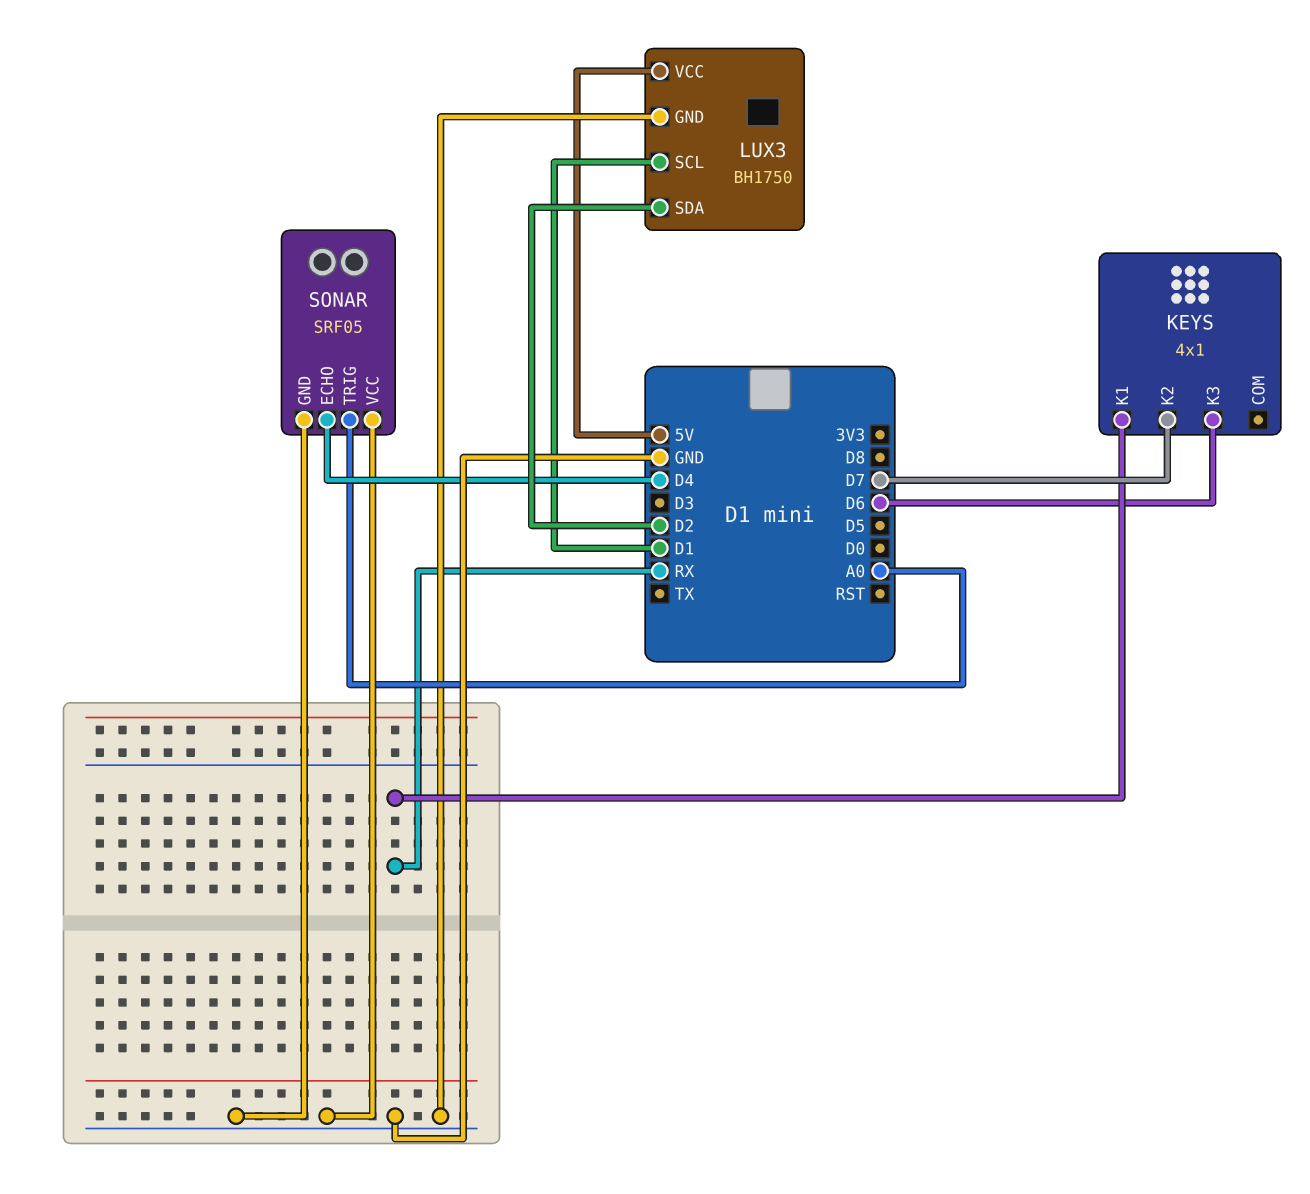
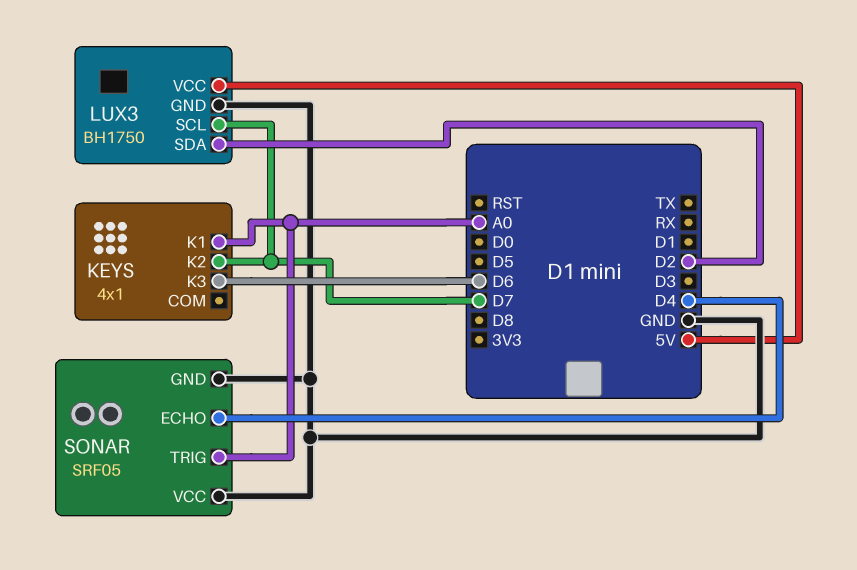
KEYS pin K1: RX -> A0
LUX3 pin SCL: D1 -> D7

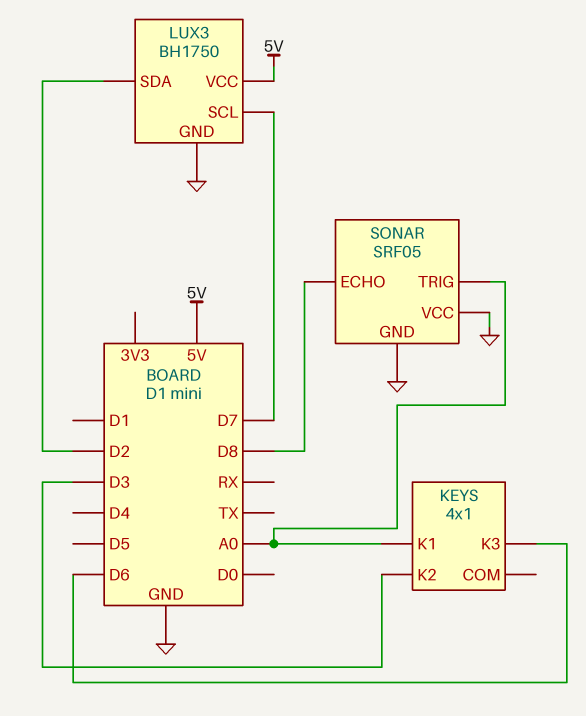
KEYS pin K2: D7 -> D3
SONAR pin ECHO: D4 -> D8

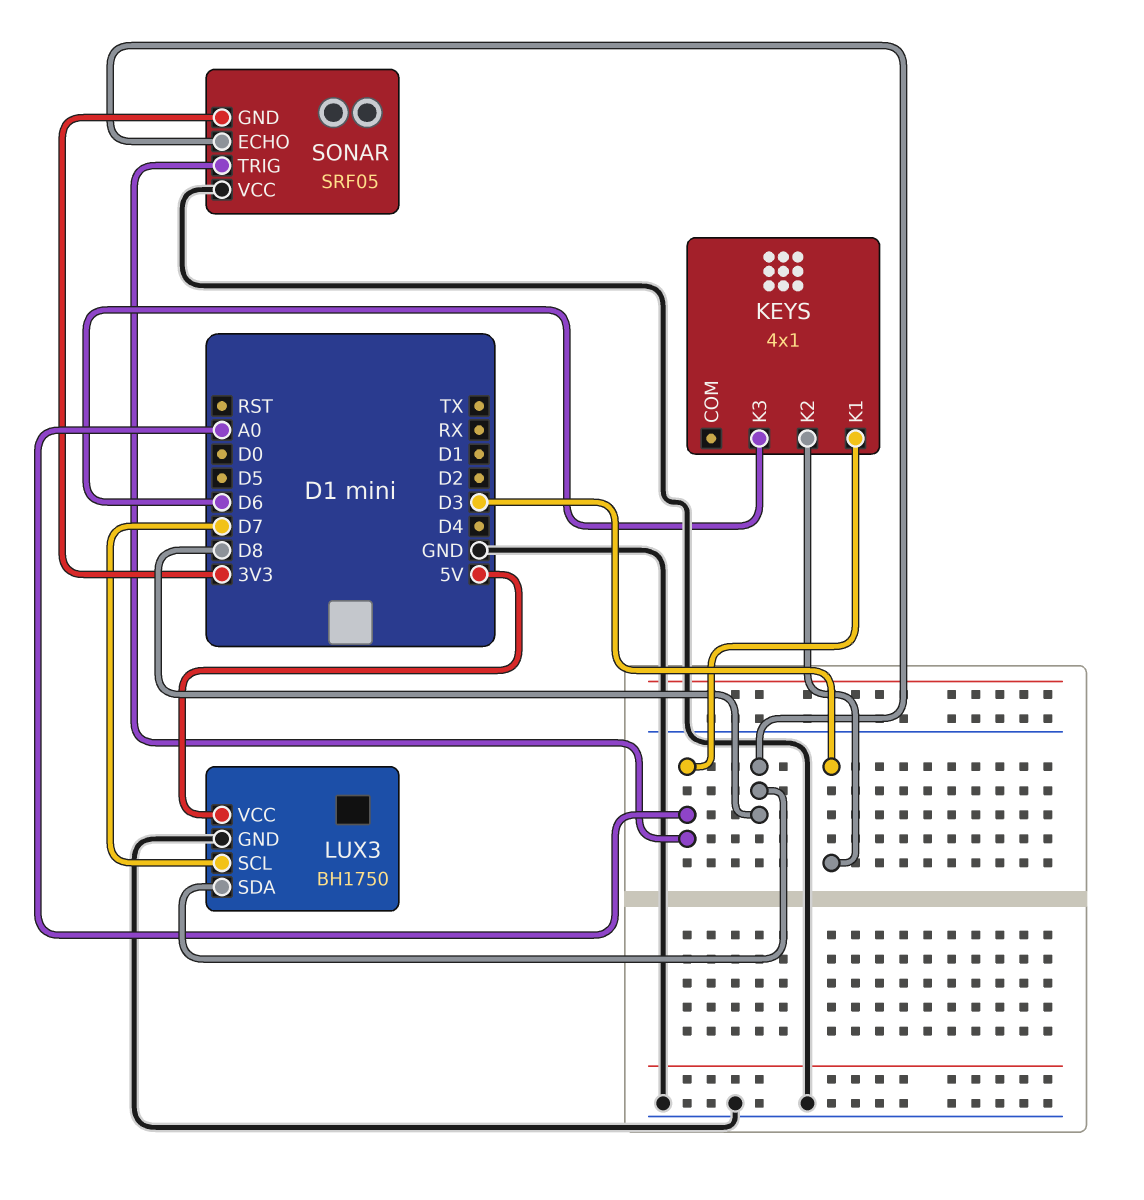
LUX3 pin SDA: D2 -> D8
SONAR pin GND: GND -> 3V3

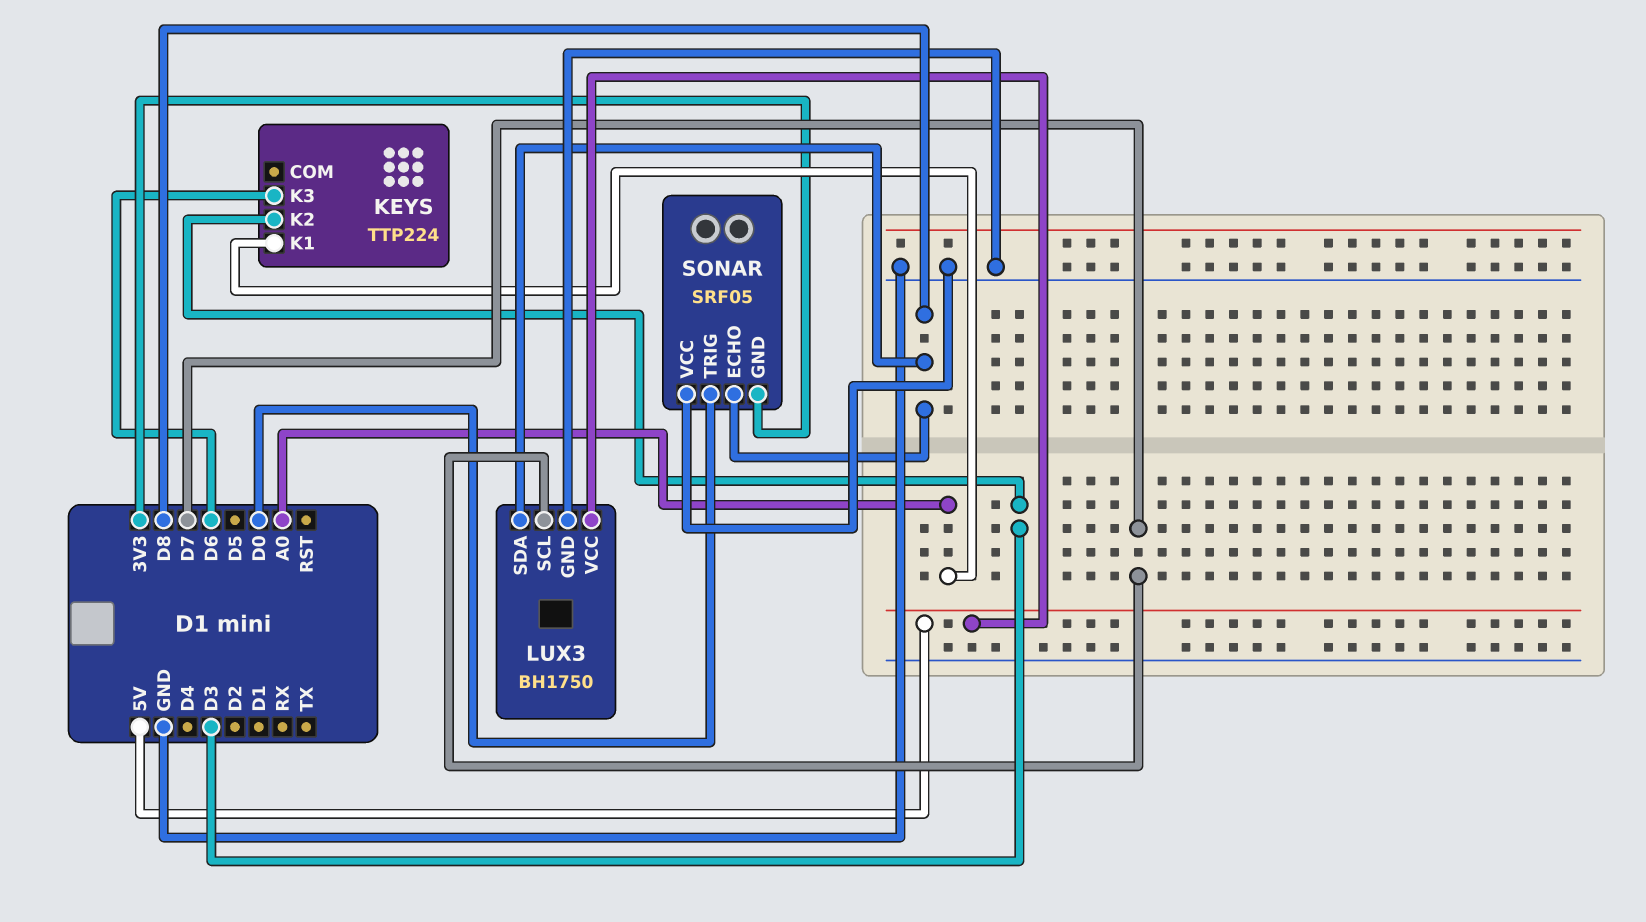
KEYS: 4x1 -> TTP224
SONAR pin TRIG: A0 -> D0

